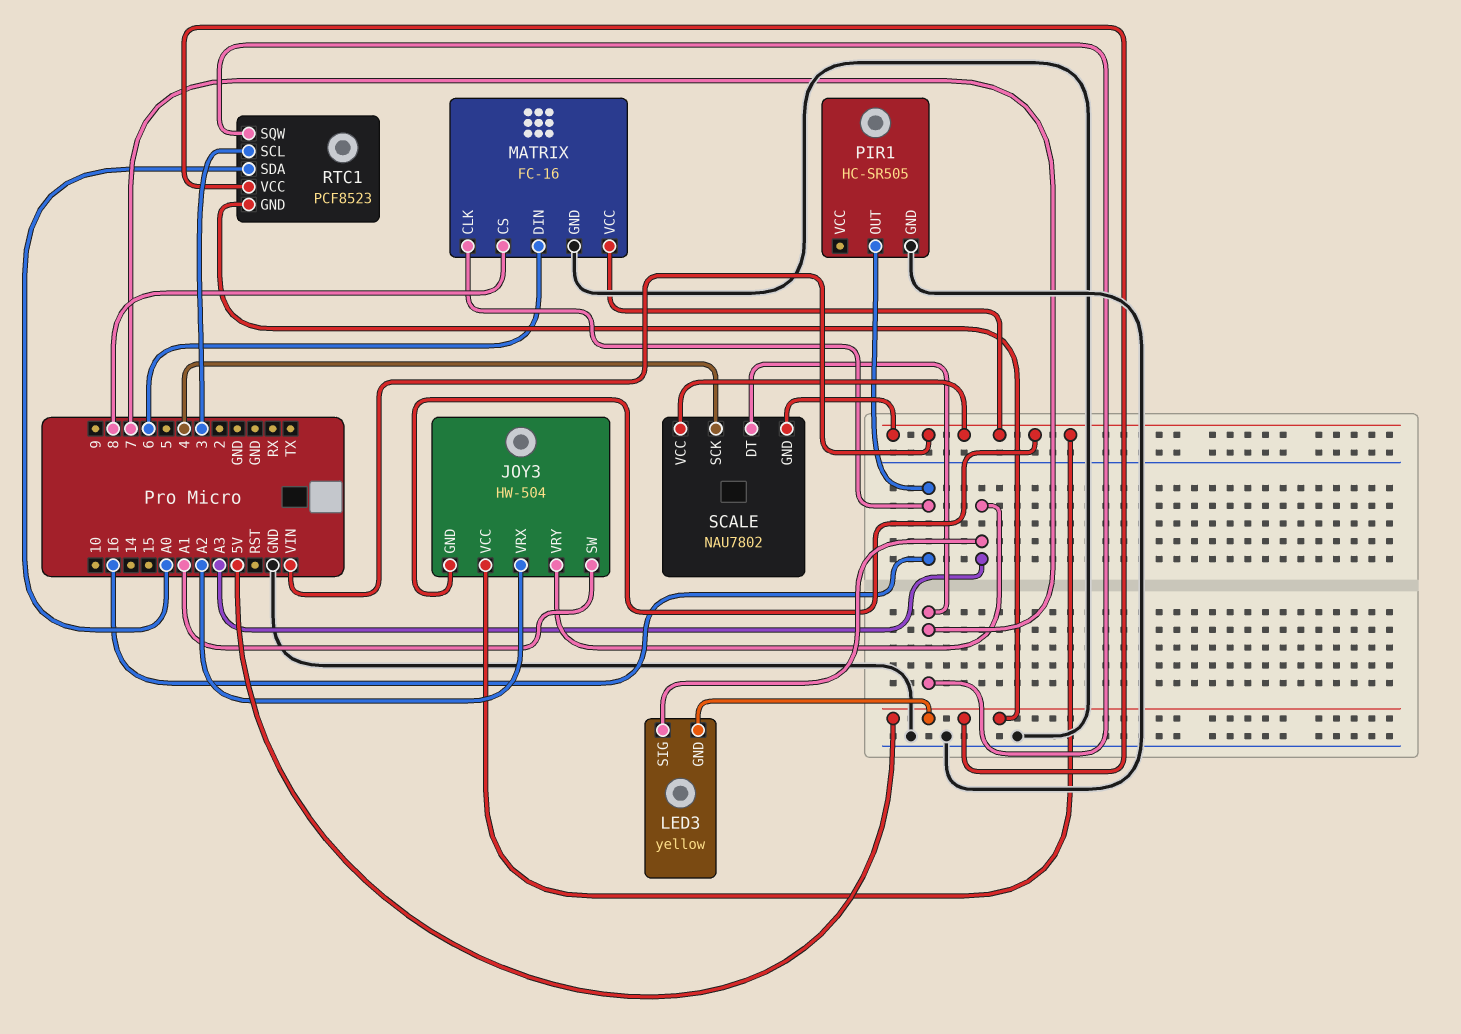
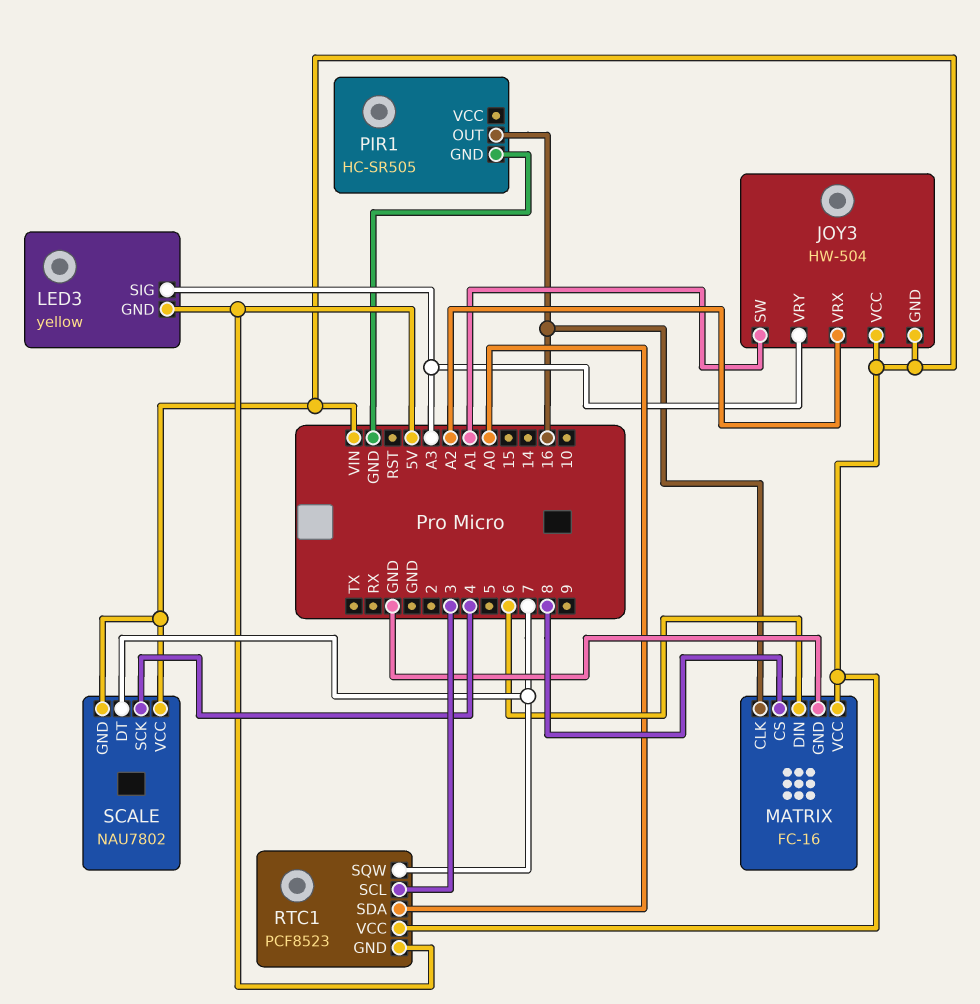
RTC1 pin VCC: 5V -> VIN

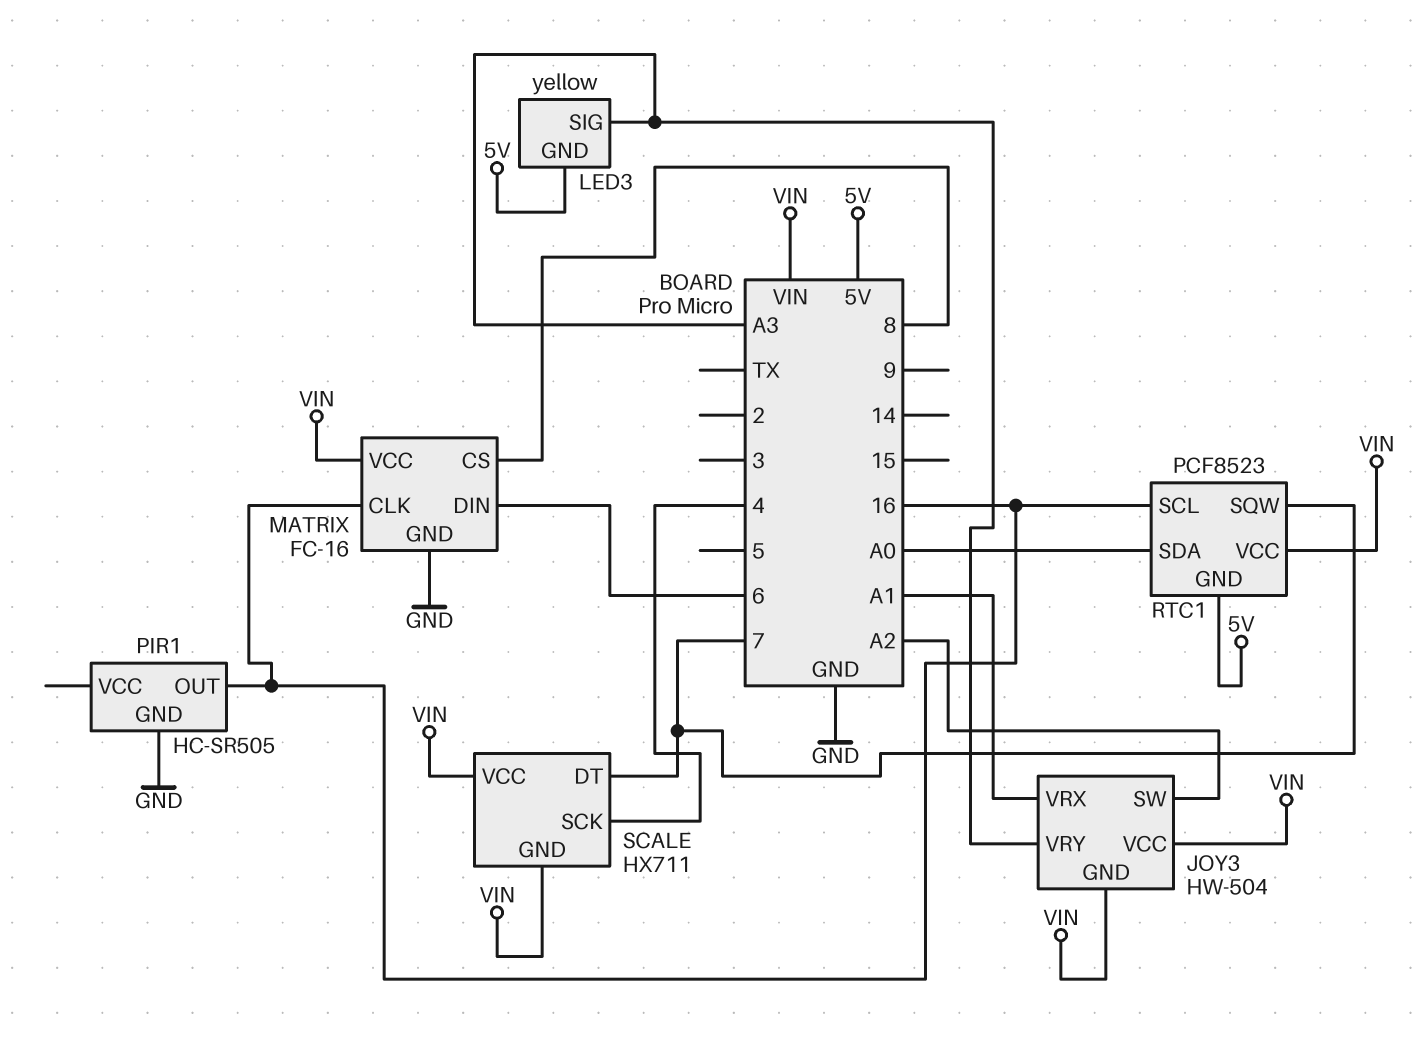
JOY3 pin SW: A1 -> A2
JOY3 pin VRX: A2 -> A1
RTC1 pin SCL: 3 -> 16
SCALE: NAU7802 -> HX711

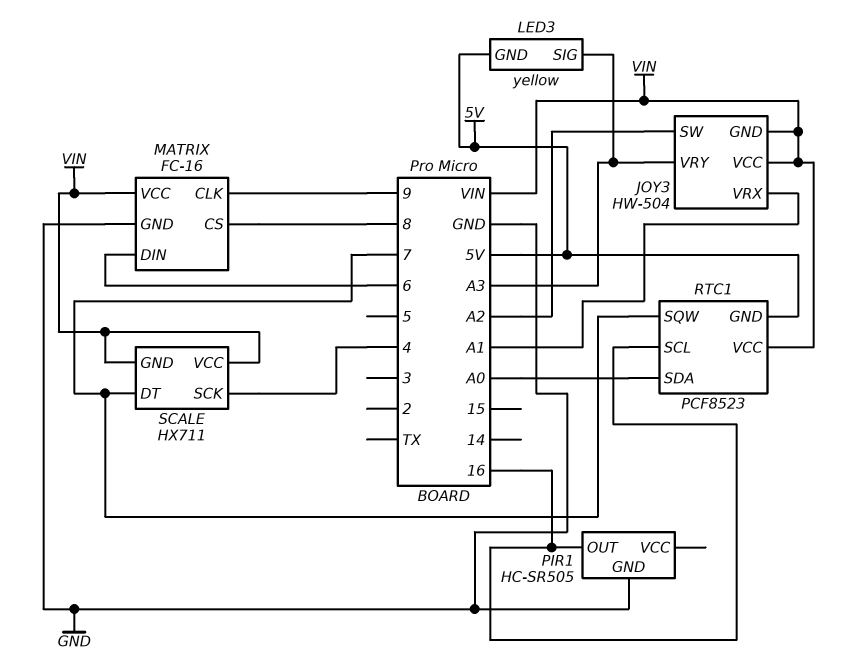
MATRIX pin CLK: 16 -> 9

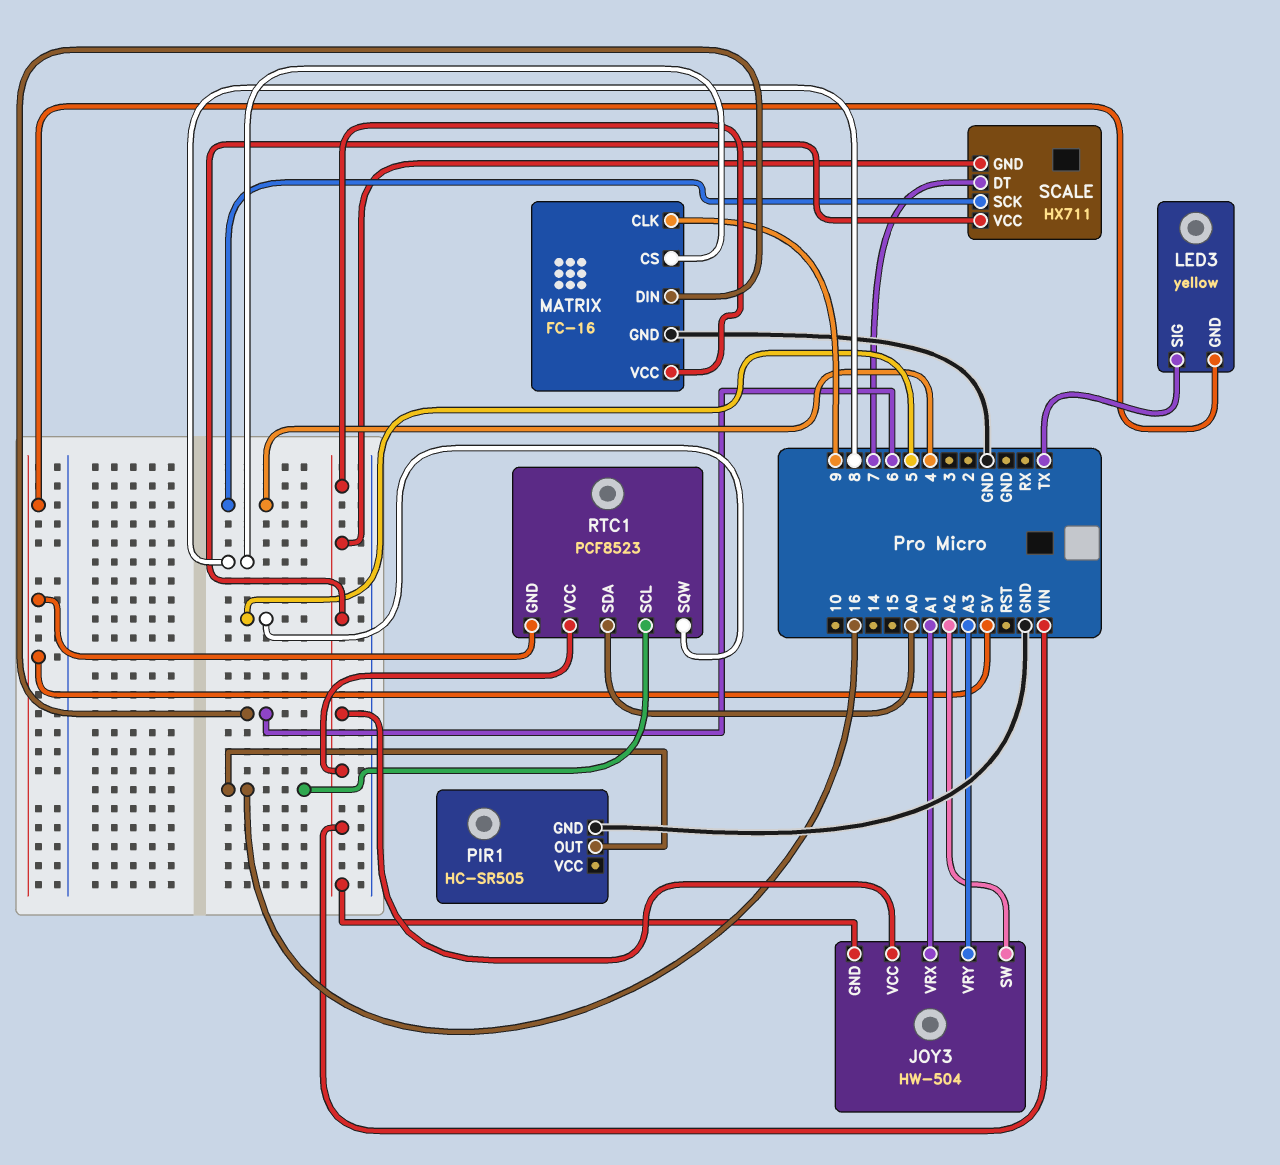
LED3 pin SIG: A3 -> TX
RTC1 pin SQW: 7 -> 5

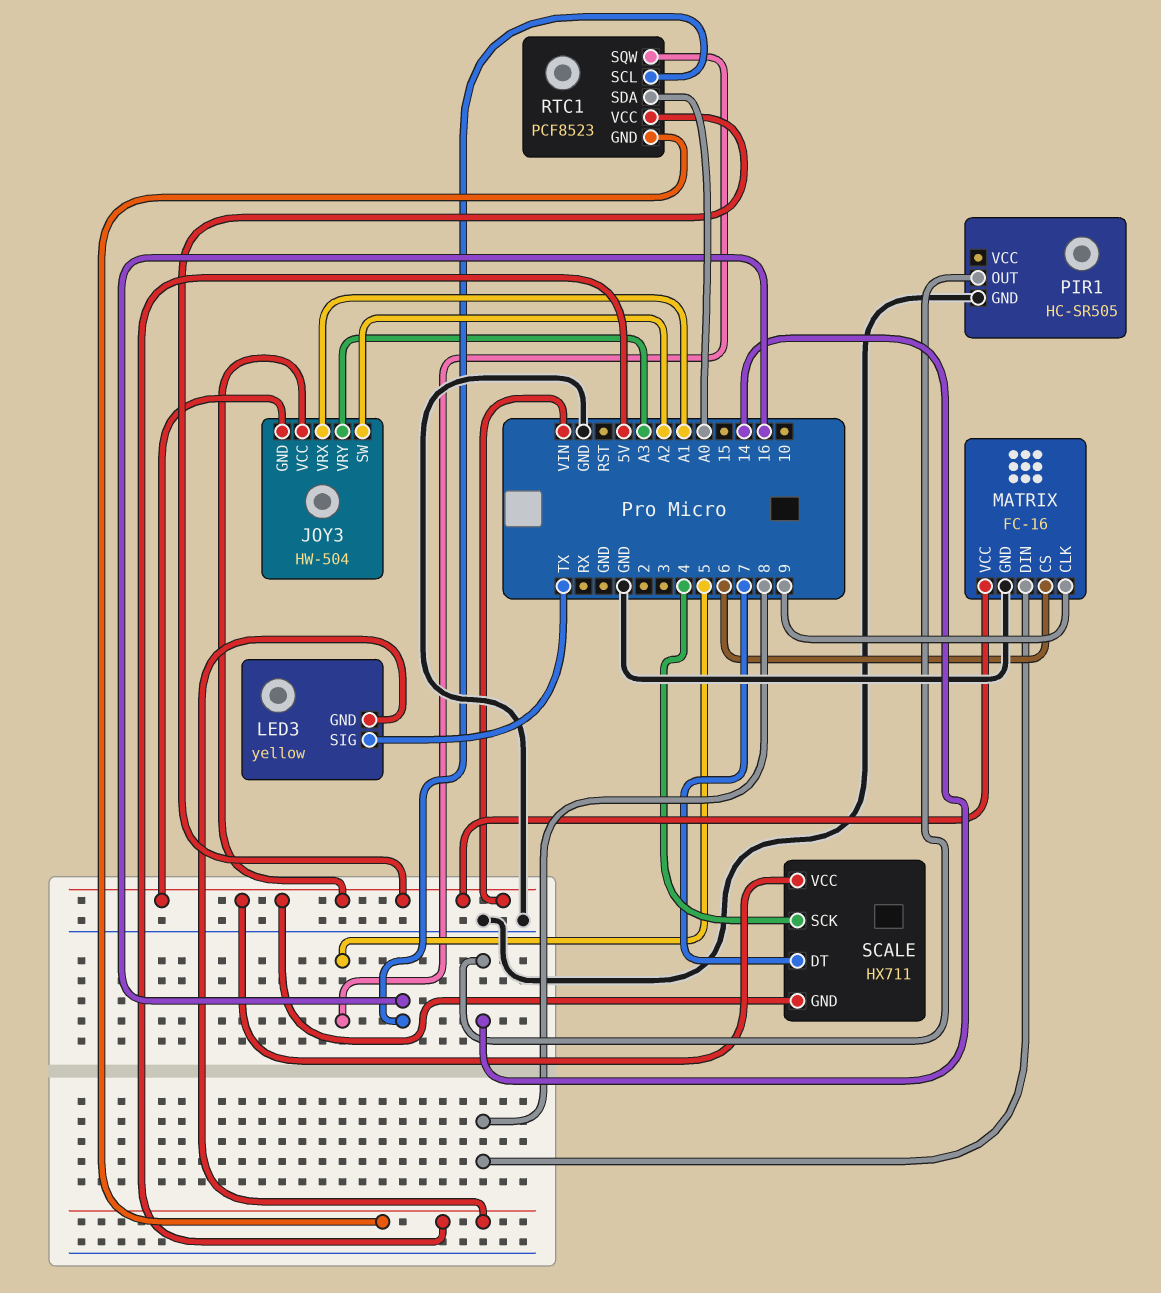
MATRIX pin CS: 8 -> 6
MATRIX pin DIN: 6 -> 8
PIR1 pin OUT: 16 -> 14

